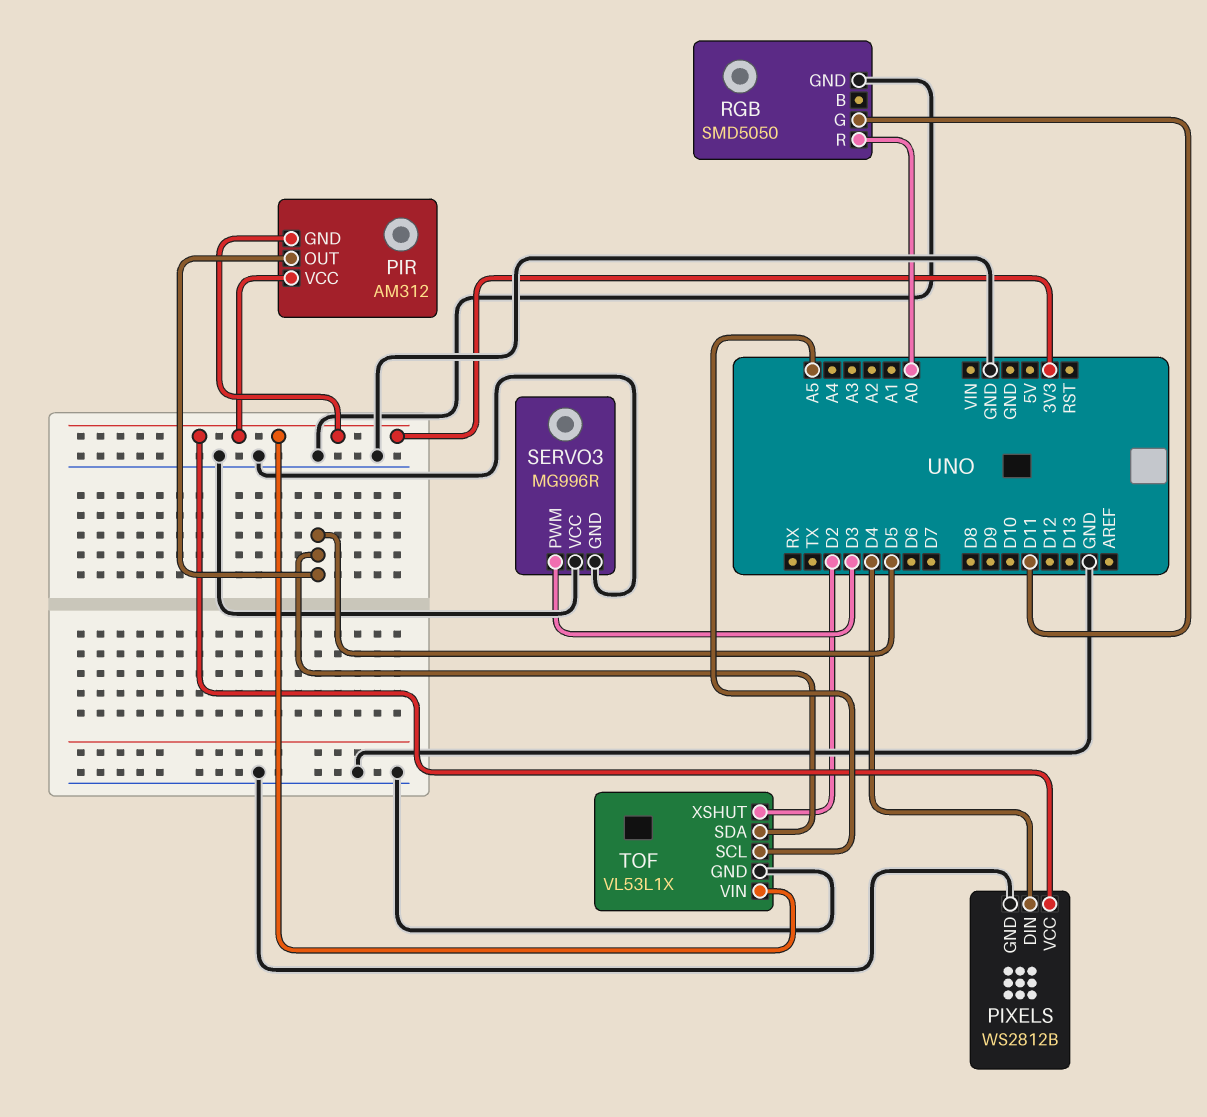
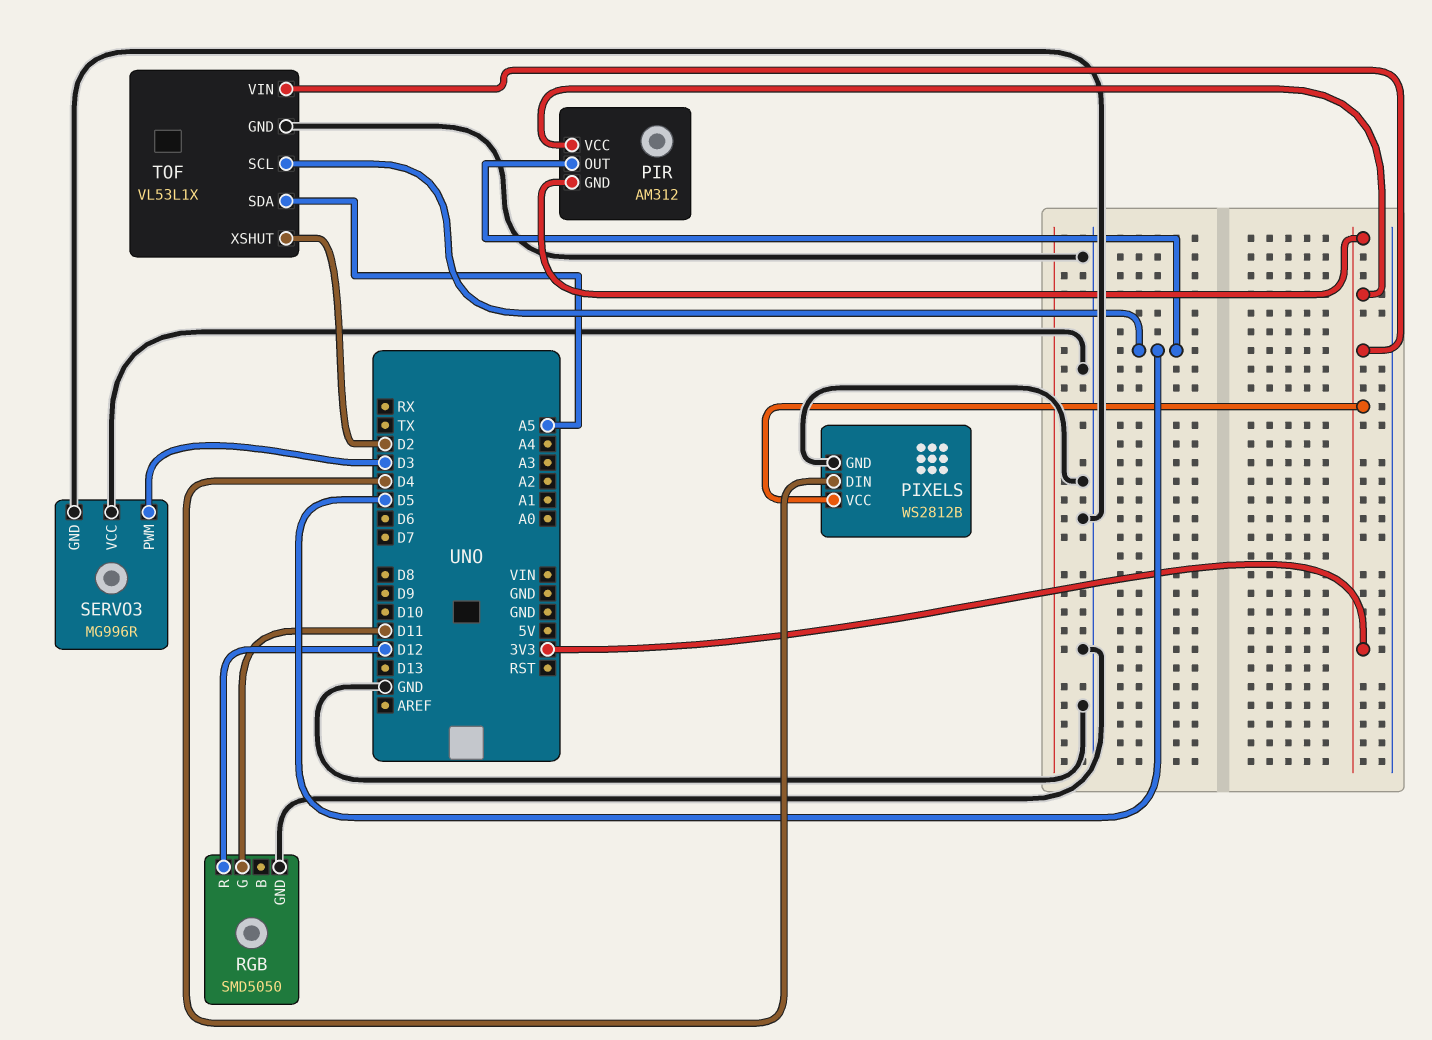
RGB pin R: A0 -> D12
TOF pin SCL: A5 -> D5
TOF pin SDA: D5 -> A5

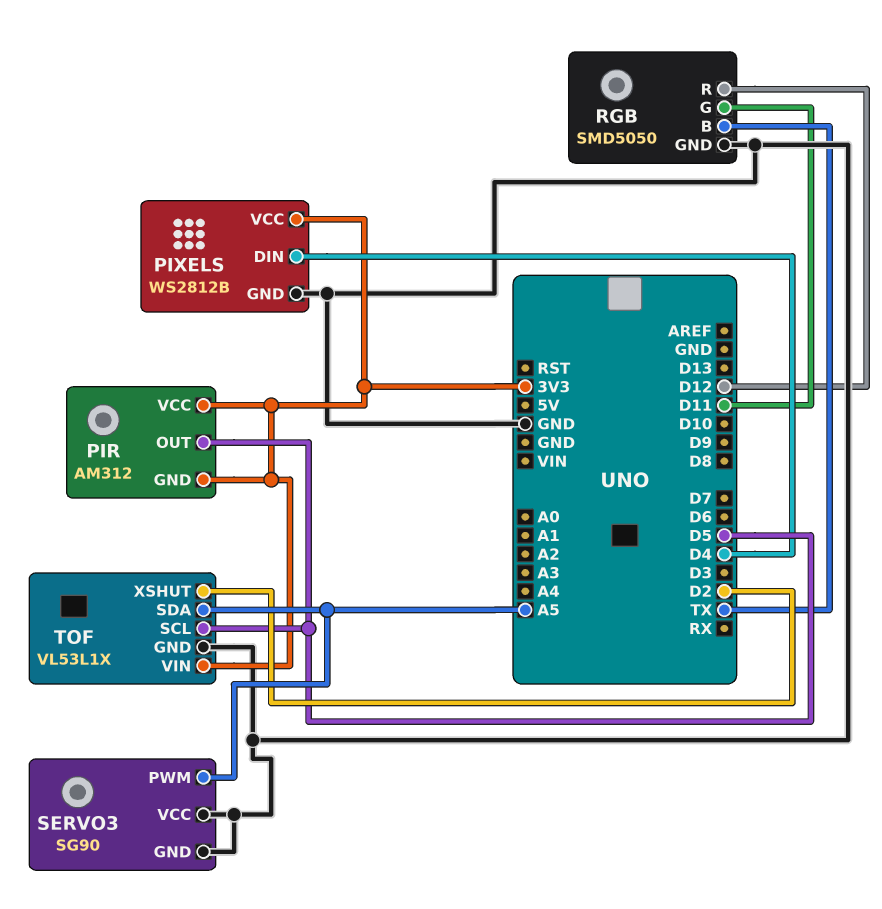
RGB pin B: none -> TX
SERVO3: MG996R -> SG90
SERVO3 pin PWM: D3 -> A5

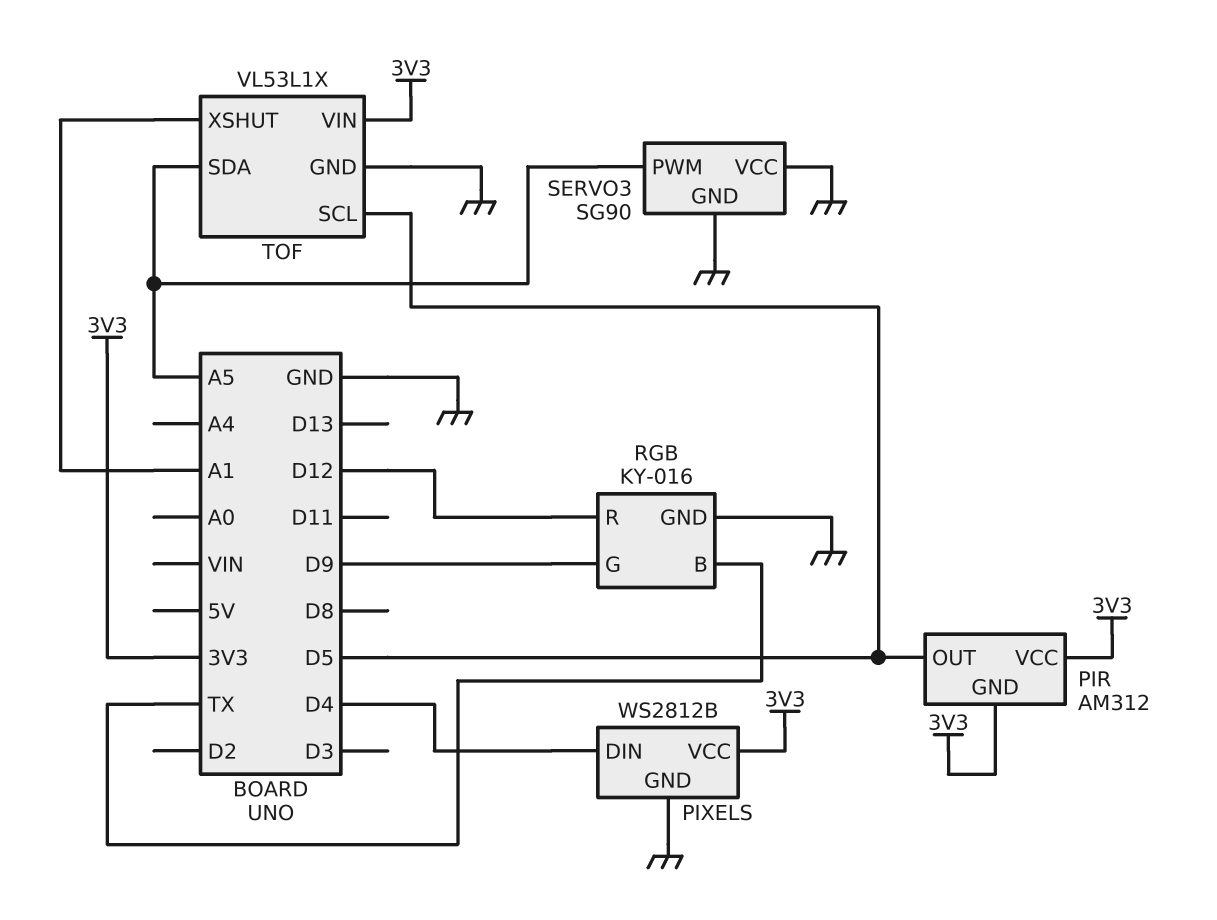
RGB: SMD5050 -> KY-016
RGB pin G: D11 -> D9
TOF pin XSHUT: D2 -> A1

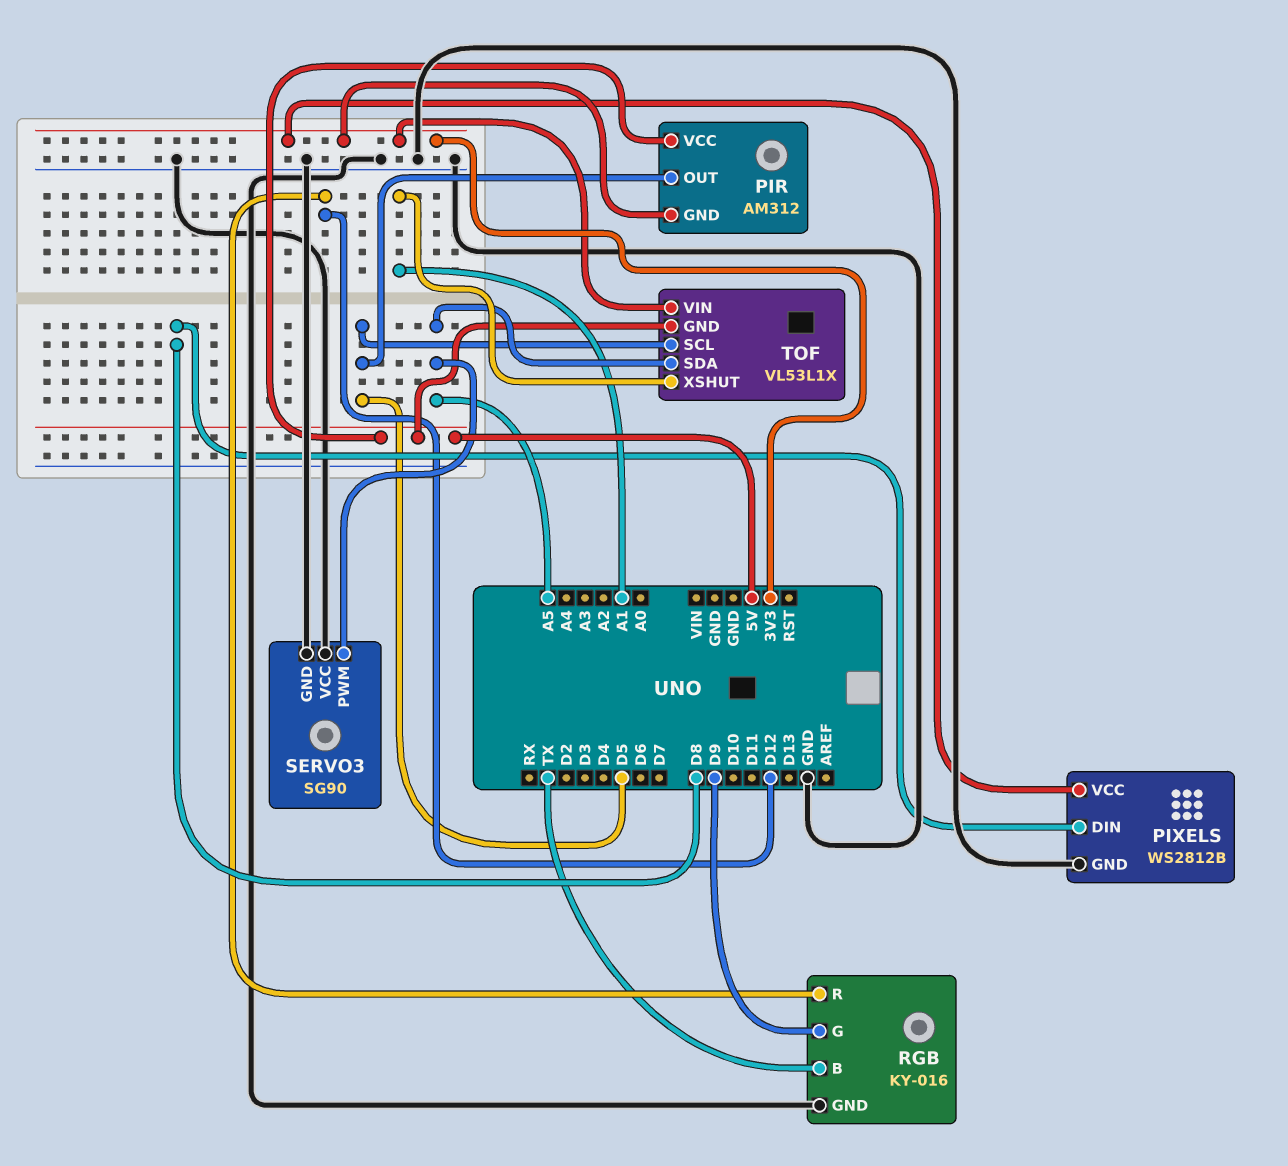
PIR pin VCC: 3V3 -> 5V
PIXELS pin DIN: D4 -> D8
TOF pin GND: GND -> 5V

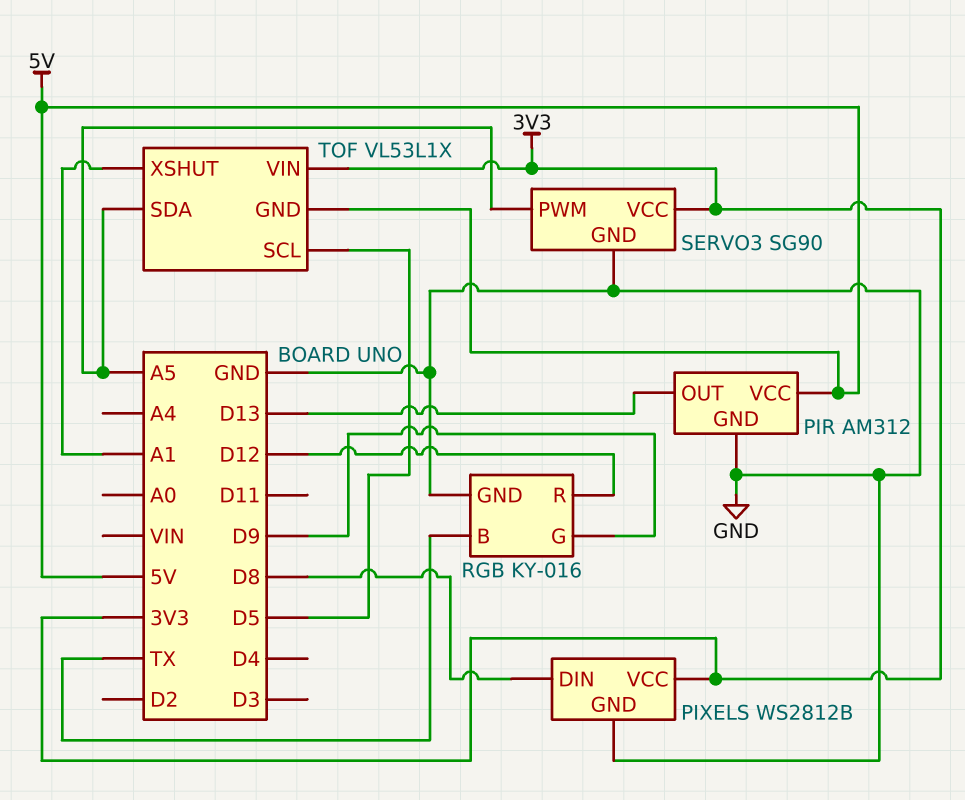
PIR pin GND: 3V3 -> GND
PIR pin OUT: D5 -> D13
SERVO3 pin VCC: GND -> 3V3

